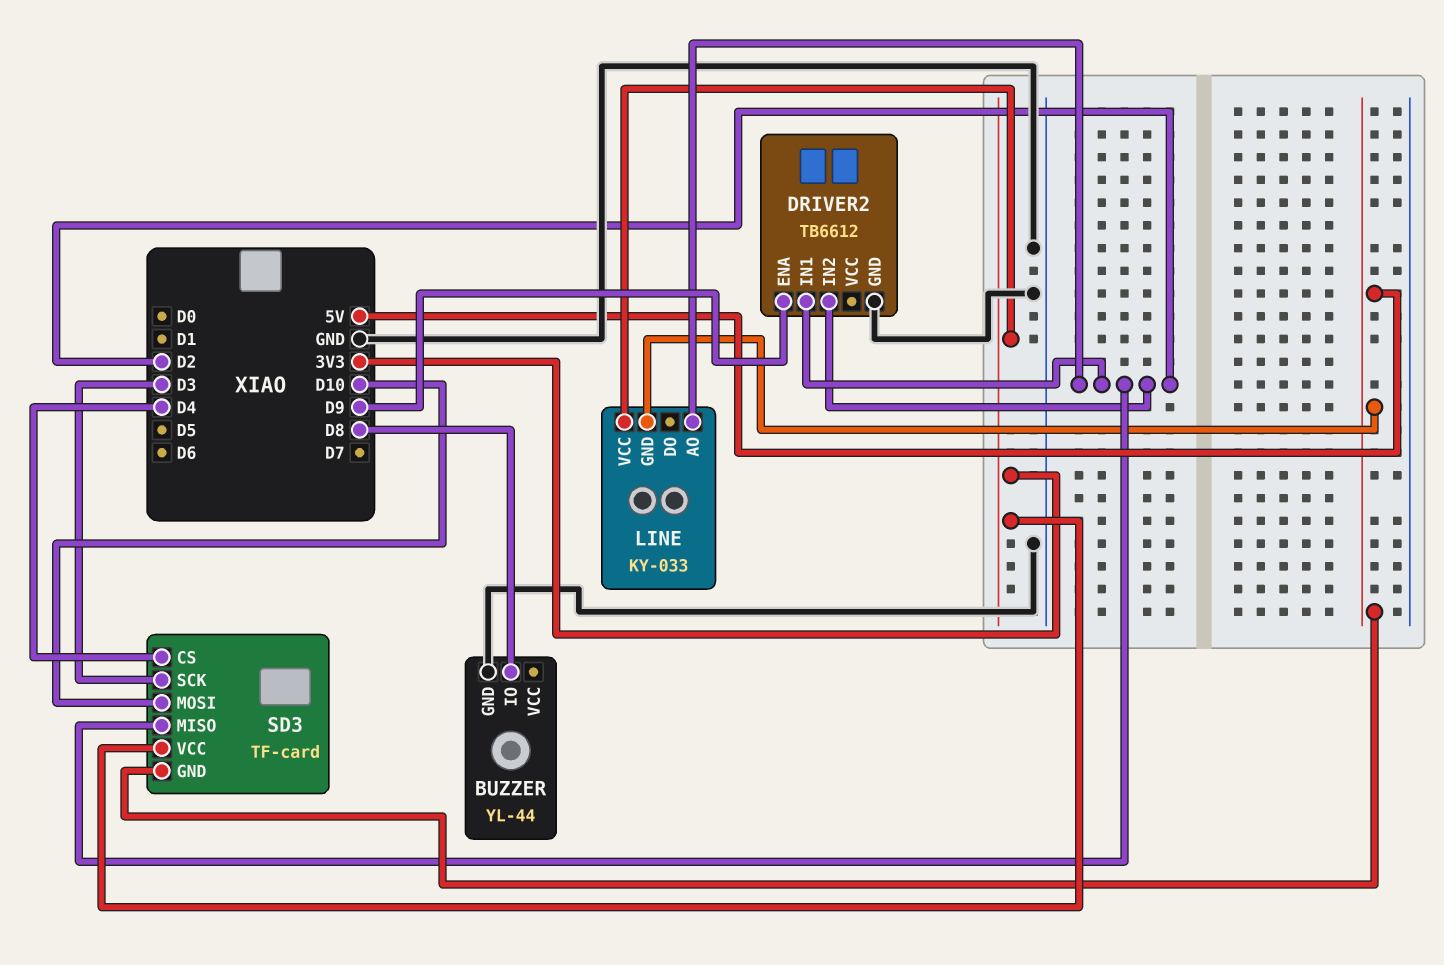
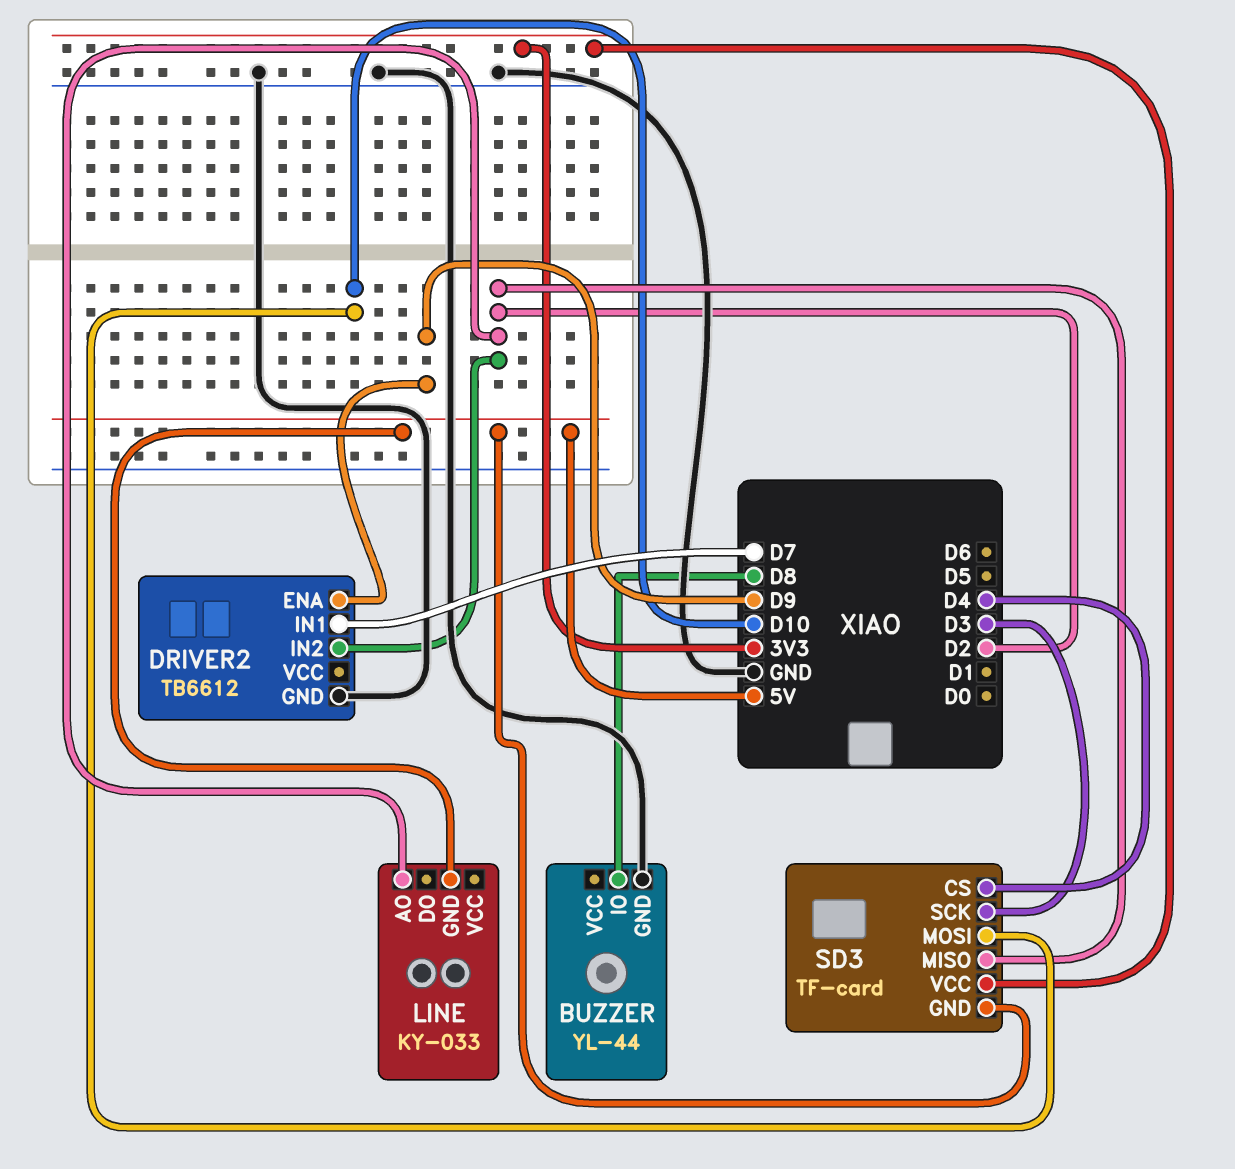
DRIVER2 pin IN1: D2 -> D7
LINE pin VCC: 3V3 -> none

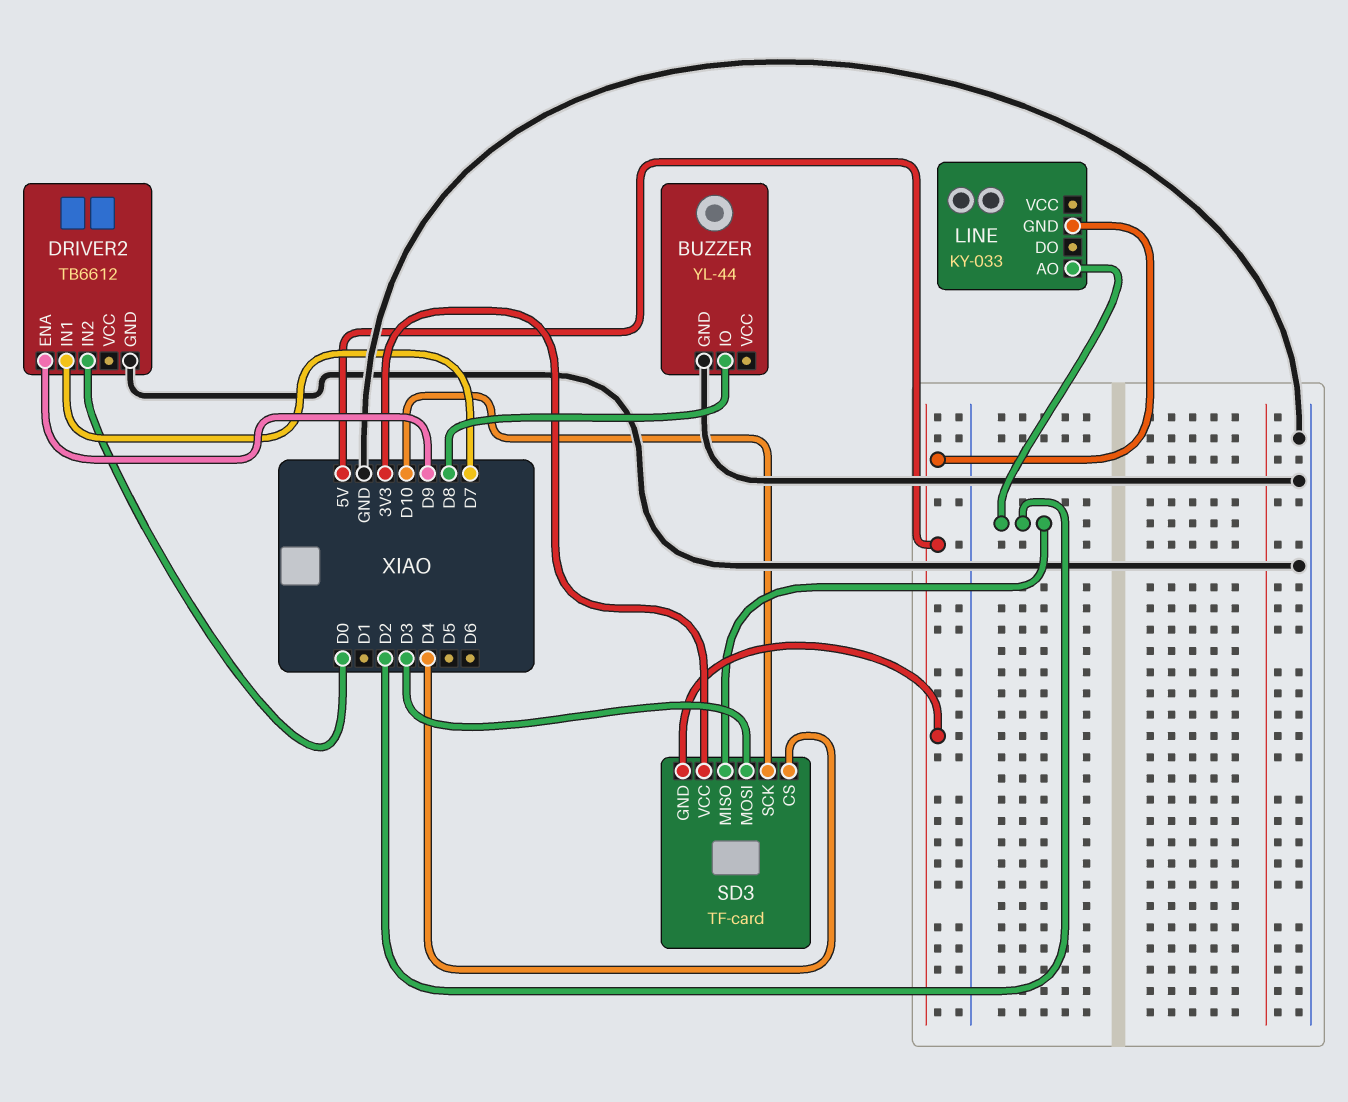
DRIVER2 pin IN2: D2 -> D0
SD3 pin MOSI: D10 -> D3
SD3 pin SCK: D3 -> D10

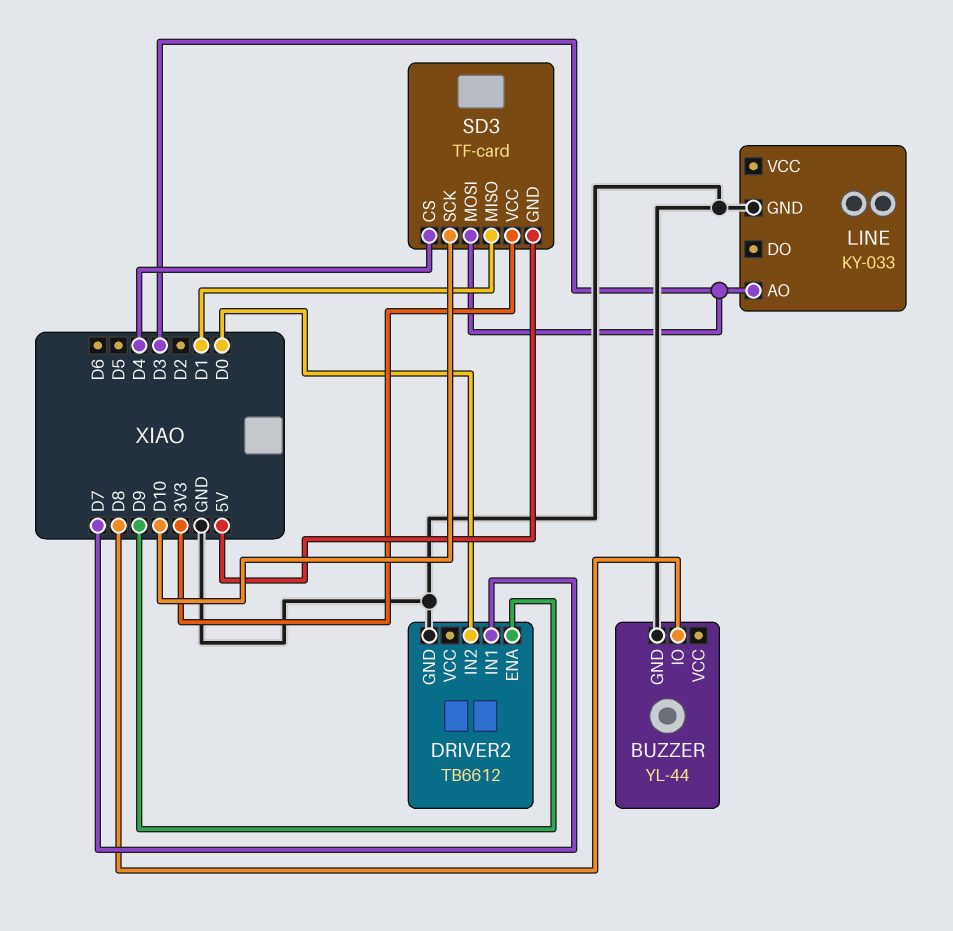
LINE pin AO: D2 -> D3
LINE pin GND: 5V -> GND
SD3 pin MISO: D2 -> D1

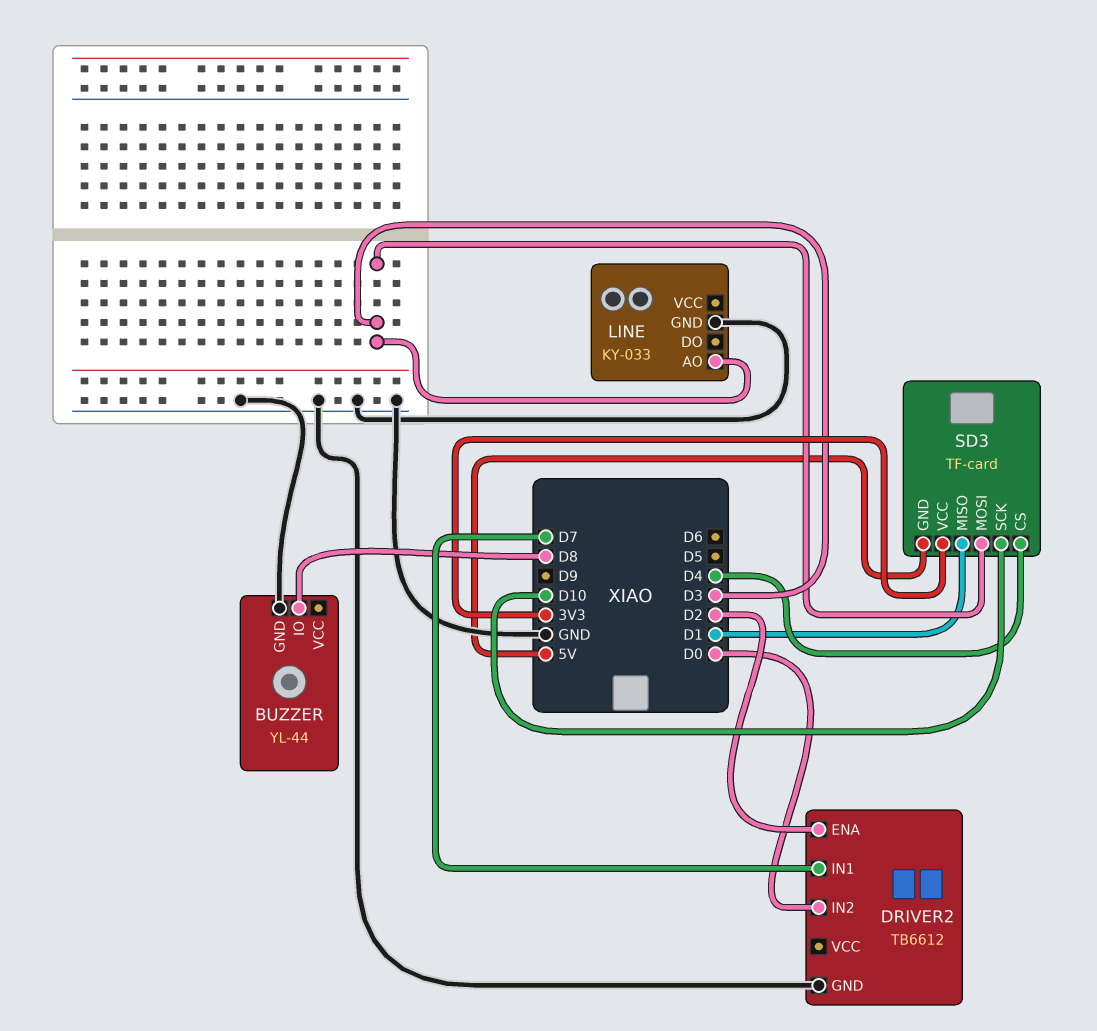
DRIVER2 pin ENA: D9 -> D2

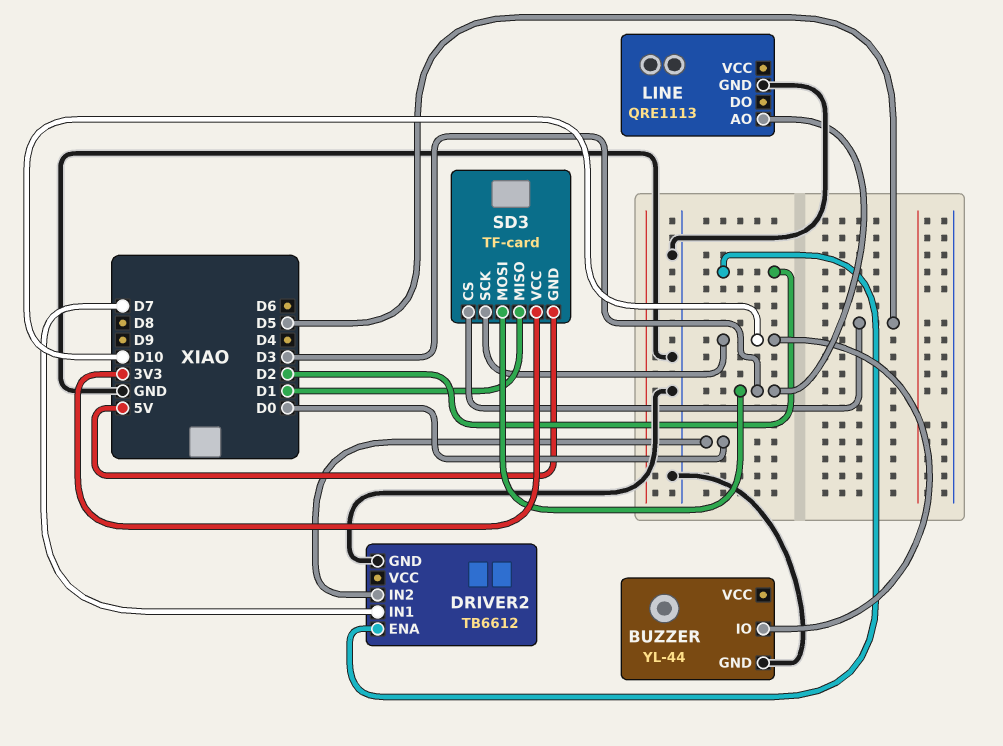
BUZZER pin IO: D8 -> D10
LINE: KY-033 -> QRE1113
SD3 pin CS: D4 -> D5

